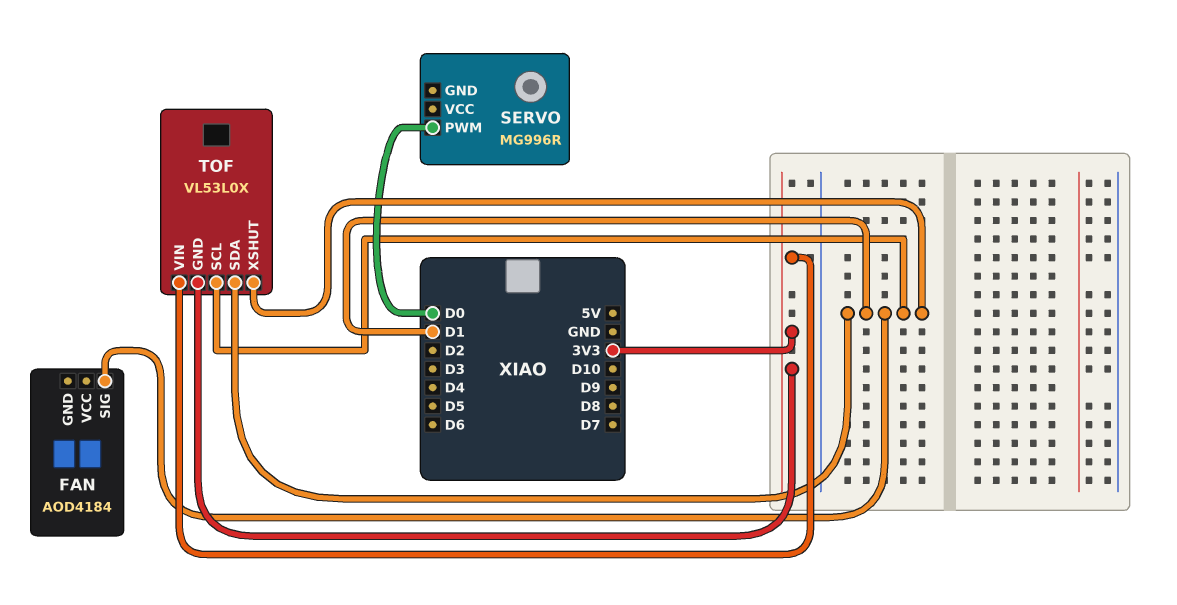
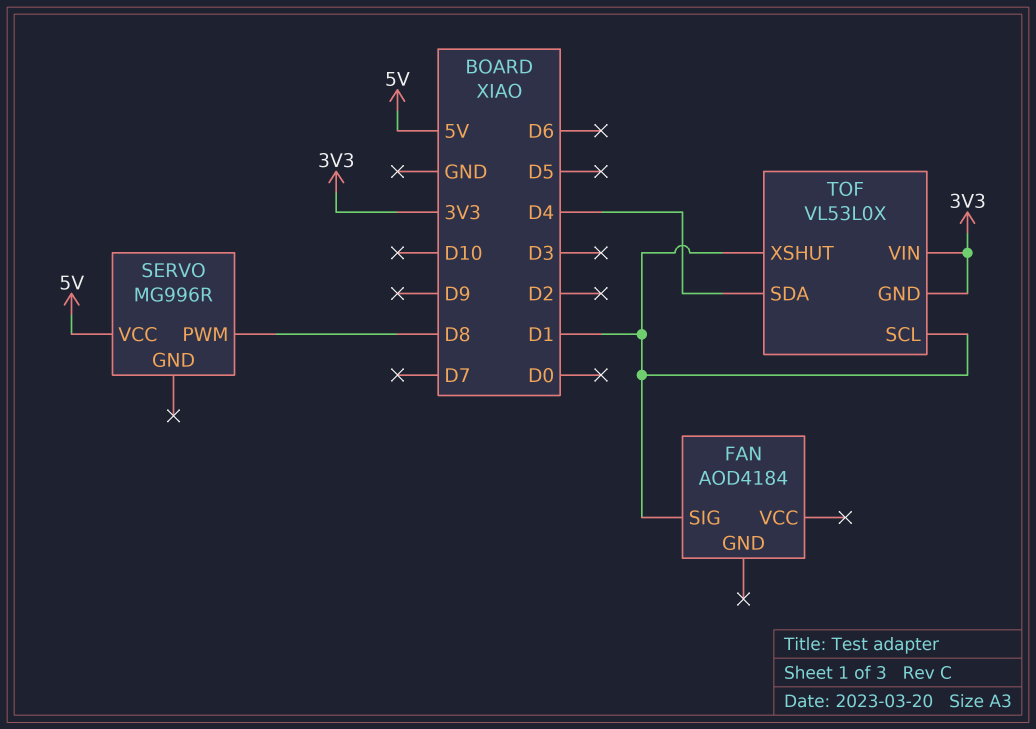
SERVO pin PWM: D0 -> D8
SERVO pin VCC: none -> 5V
TOF pin SDA: D1 -> D4

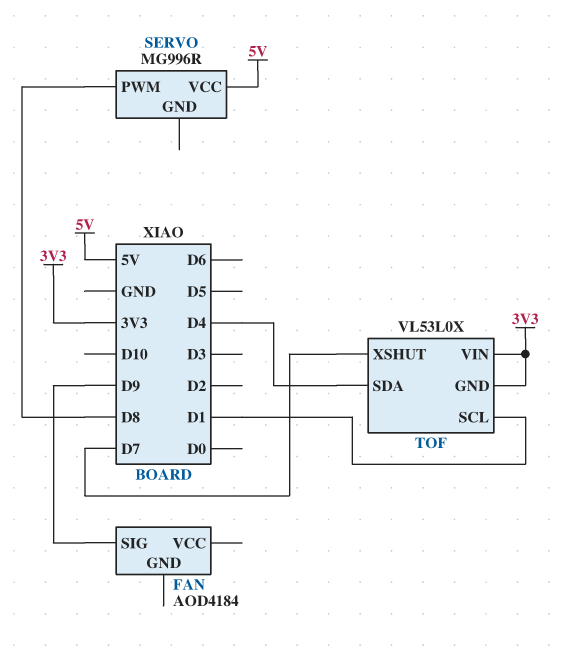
FAN pin SIG: D1 -> D9
TOF pin XSHUT: D1 -> D7

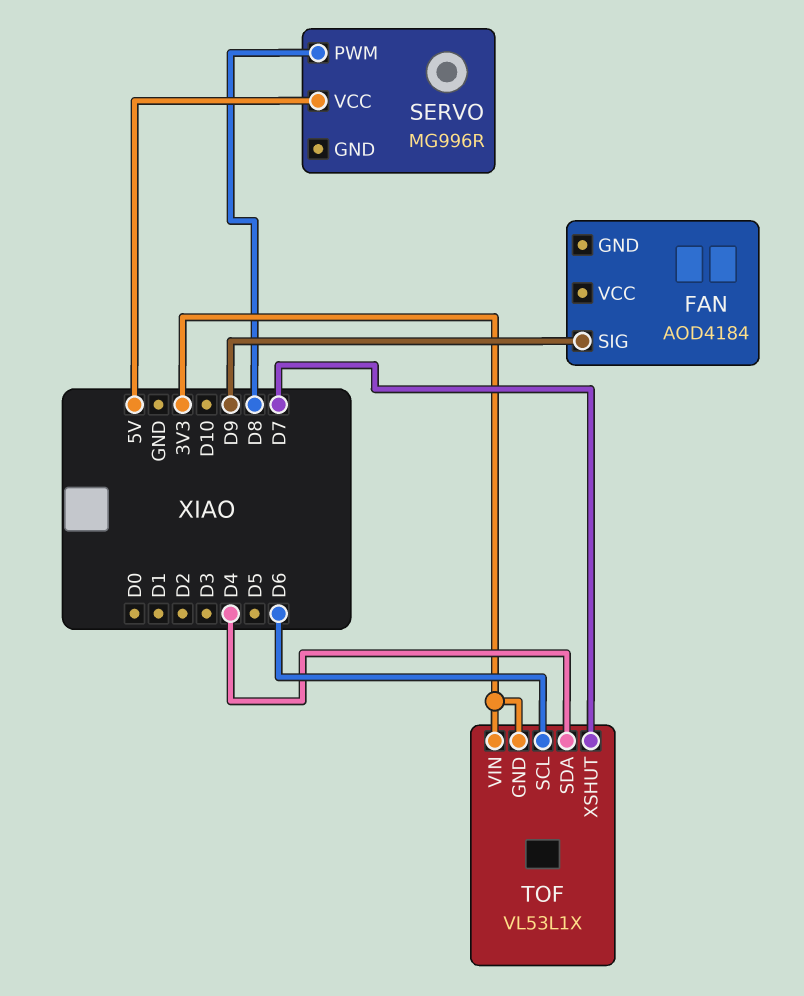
TOF: VL53L0X -> VL53L1X
TOF pin SCL: D1 -> D6

